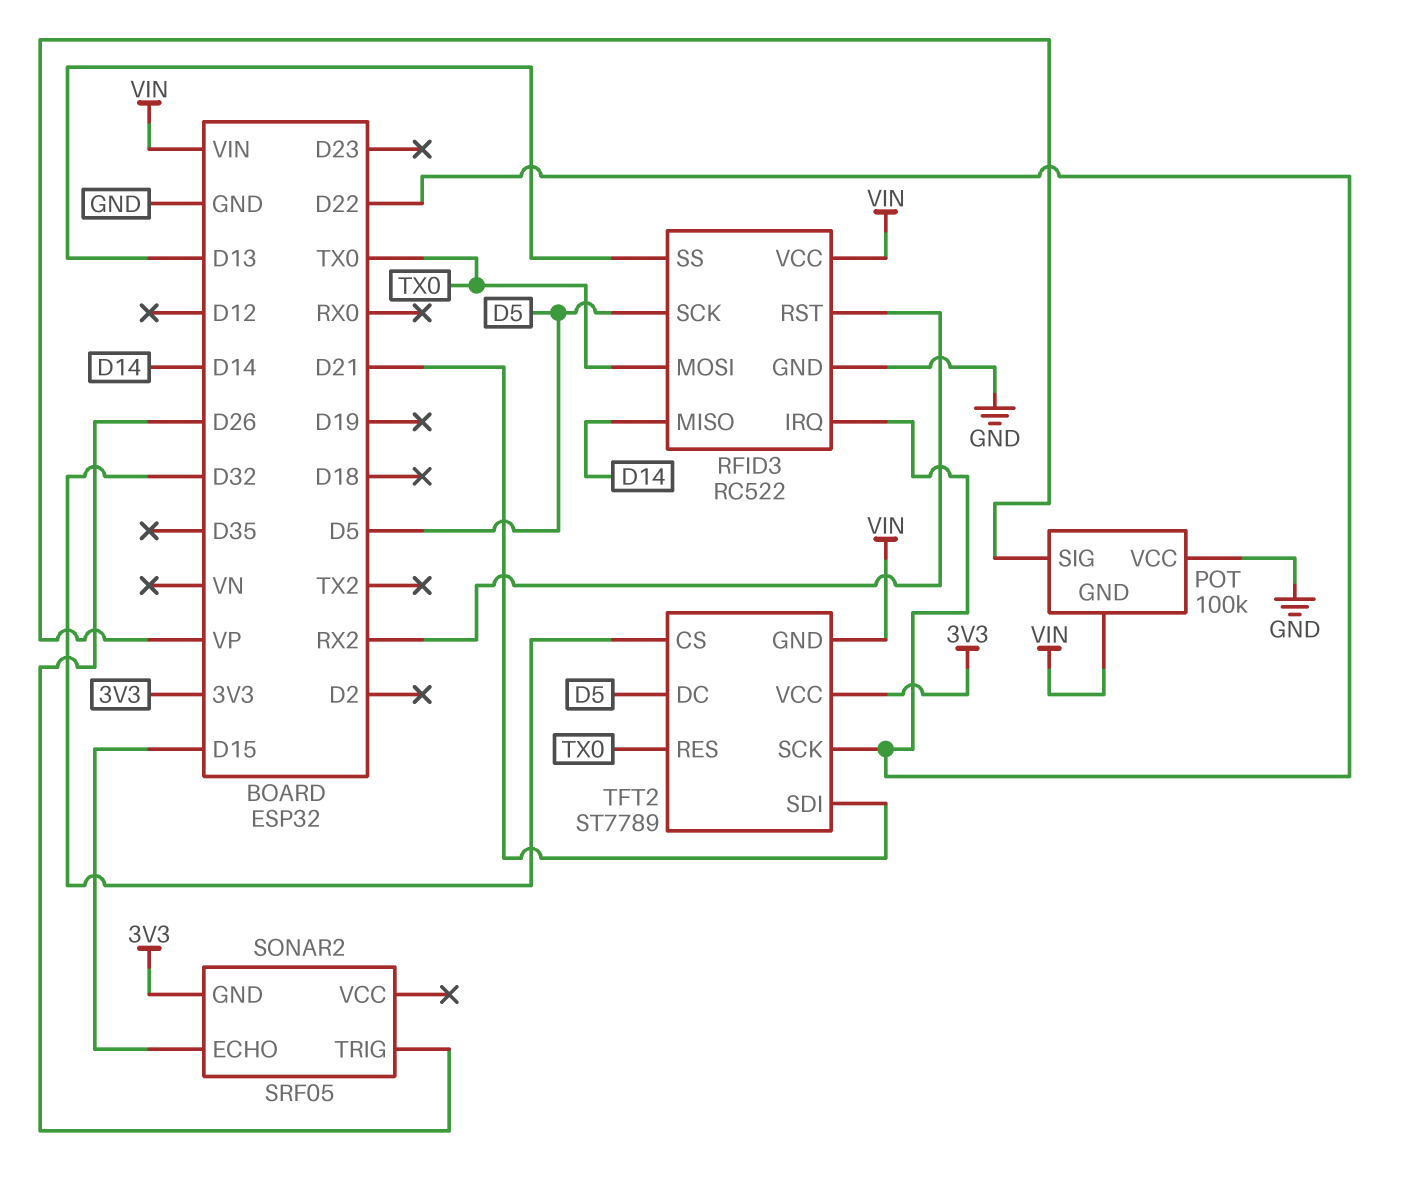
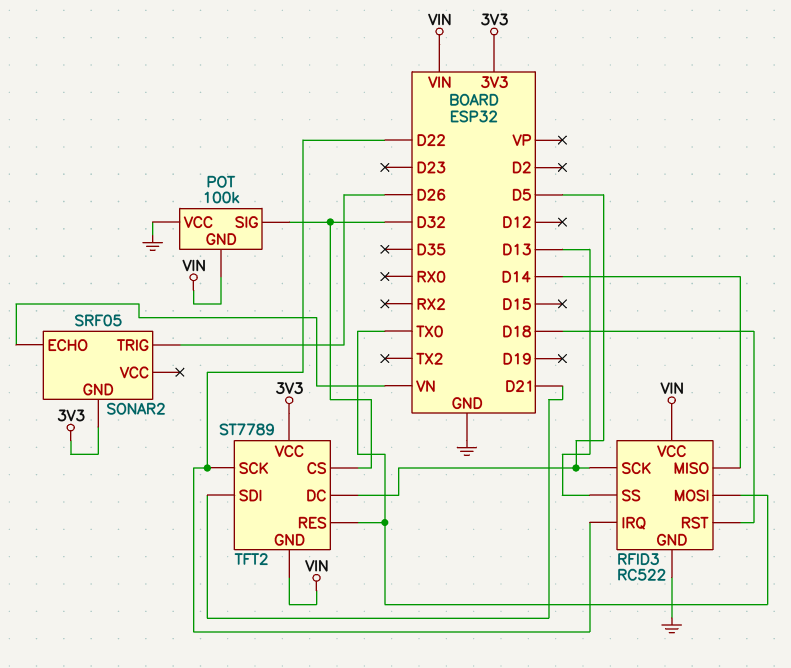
POT pin SIG: VP -> D32
RFID3 pin RST: RX2 -> D18
SONAR2 pin ECHO: D15 -> VN

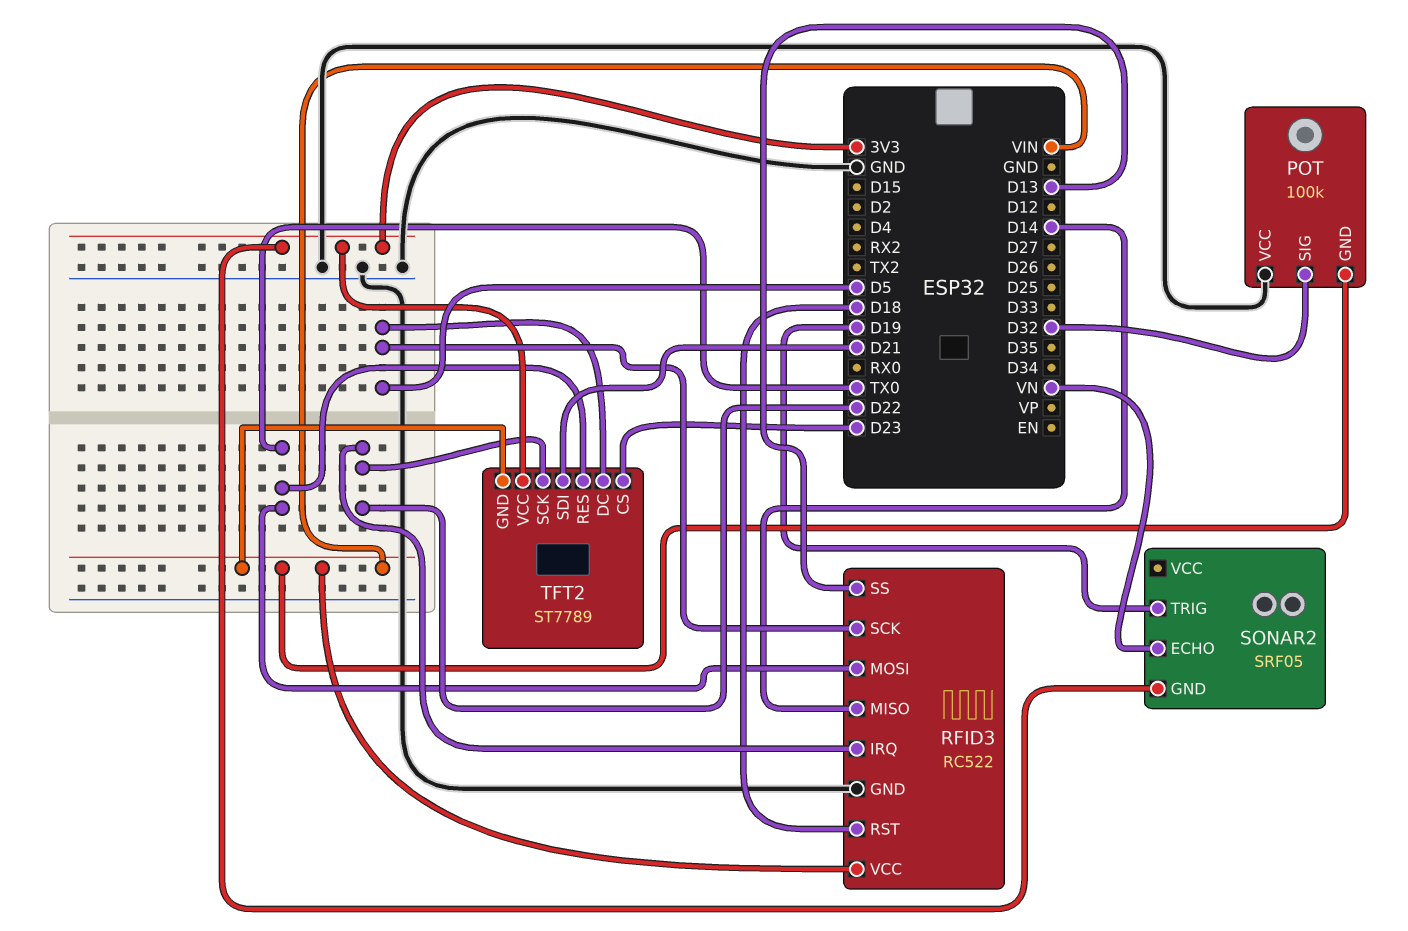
SONAR2 pin TRIG: D26 -> D19
TFT2 pin CS: D32 -> D23

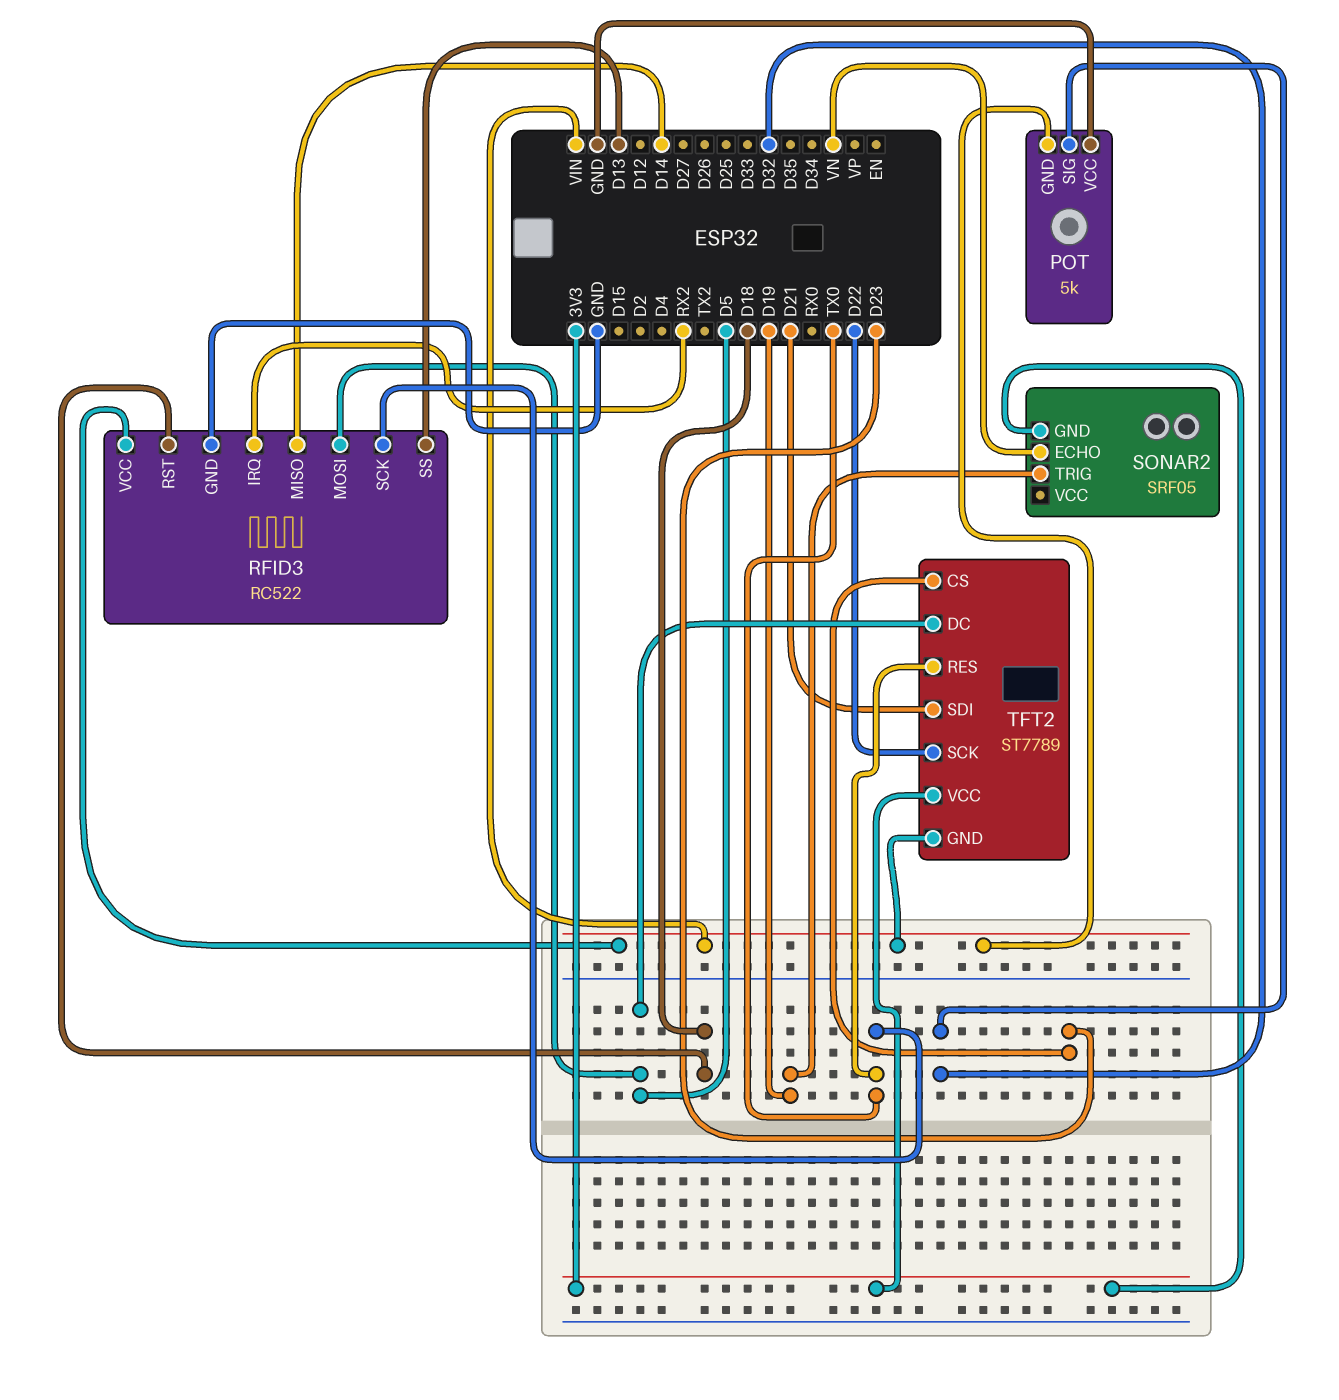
POT: 100k -> 5k
RFID3 pin IRQ: D22 -> RX2
RFID3 pin MOSI: TX0 -> D5
RFID3 pin SCK: D5 -> TX0

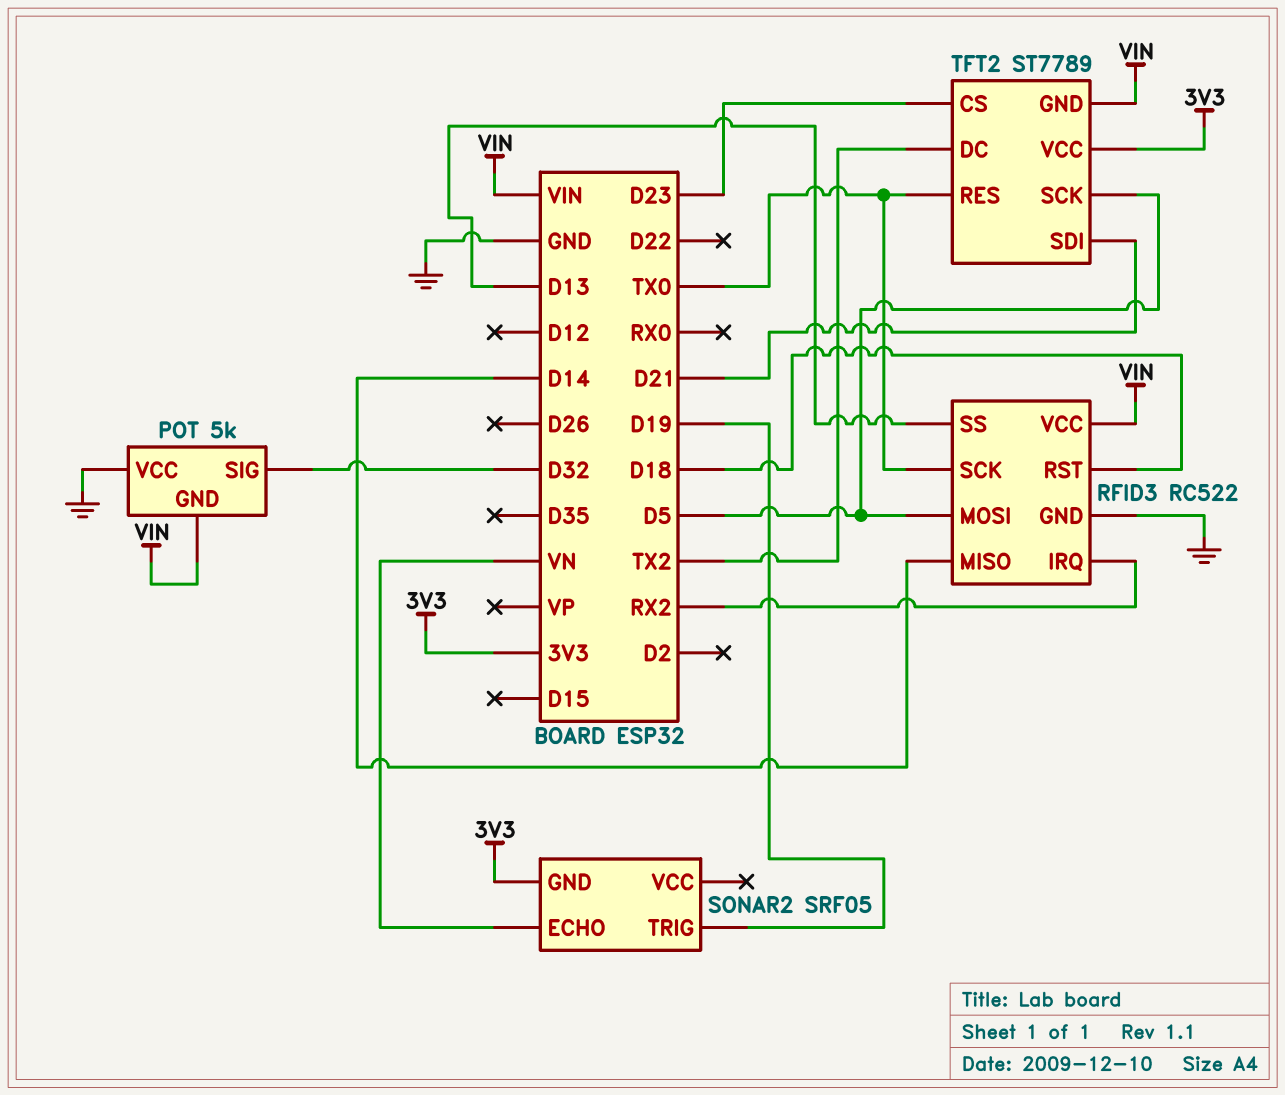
TFT2 pin DC: D5 -> TX2
TFT2 pin SCK: D22 -> D5

